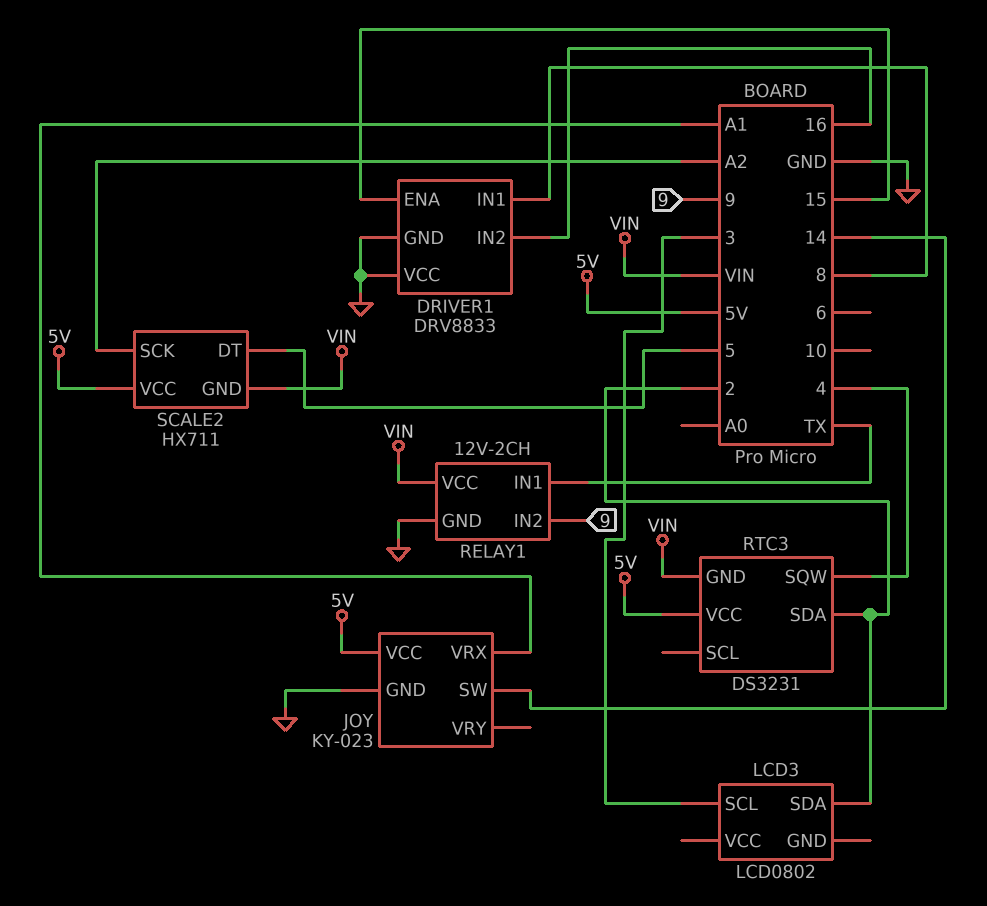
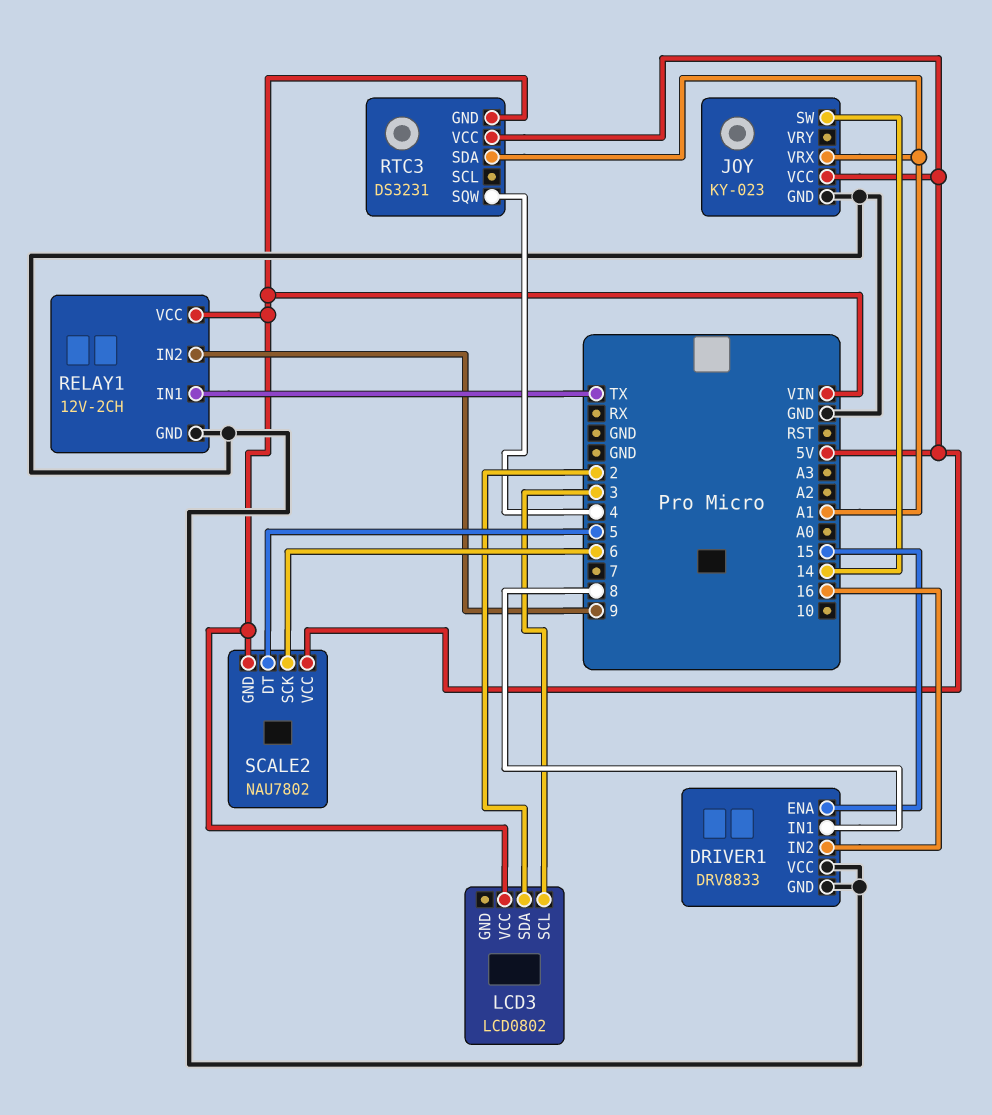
LCD3 pin VCC: none -> VIN
RTC3 pin SDA: 2 -> A1
SCALE2: HX711 -> NAU7802
SCALE2 pin SCK: A2 -> 6

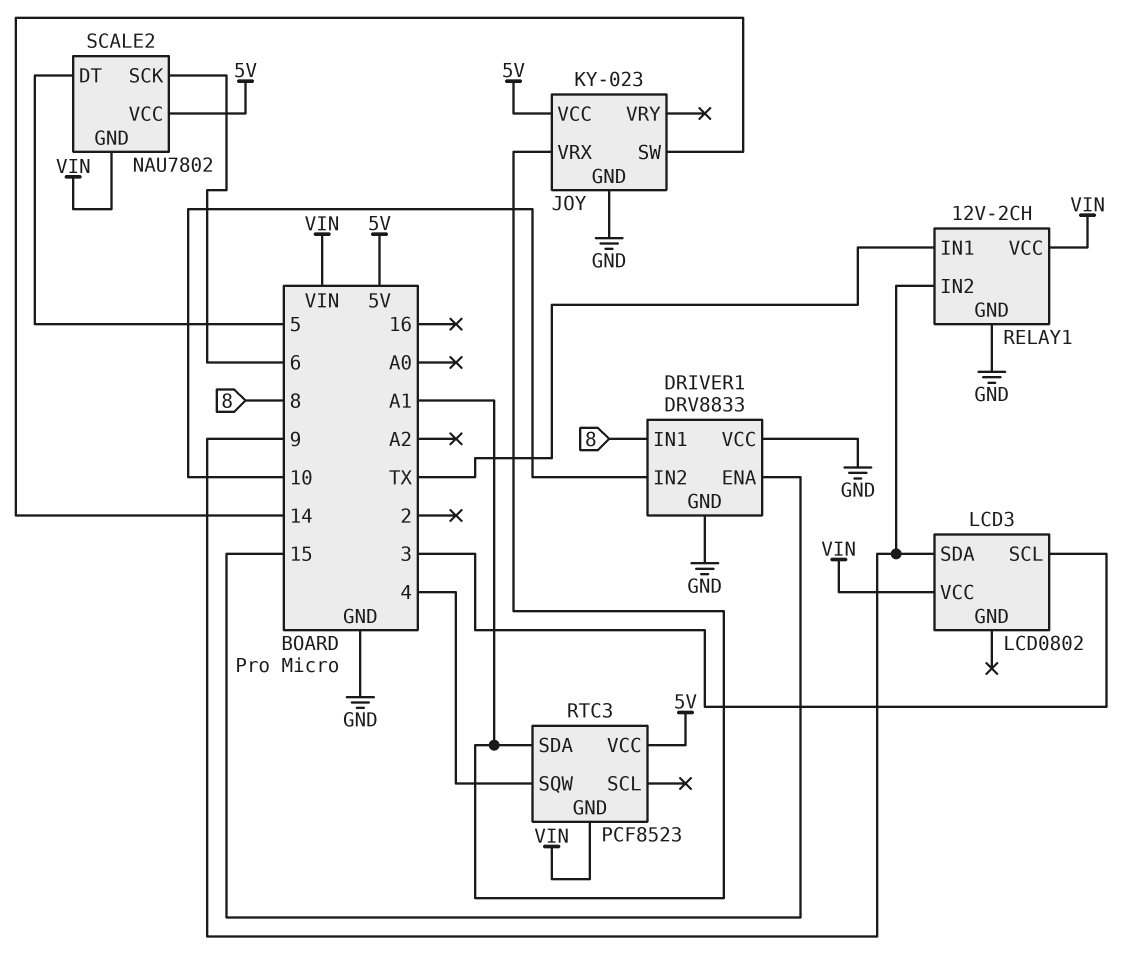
DRIVER1 pin IN2: 16 -> 10
LCD3 pin SDA: 2 -> 9
RTC3: DS3231 -> PCF8523

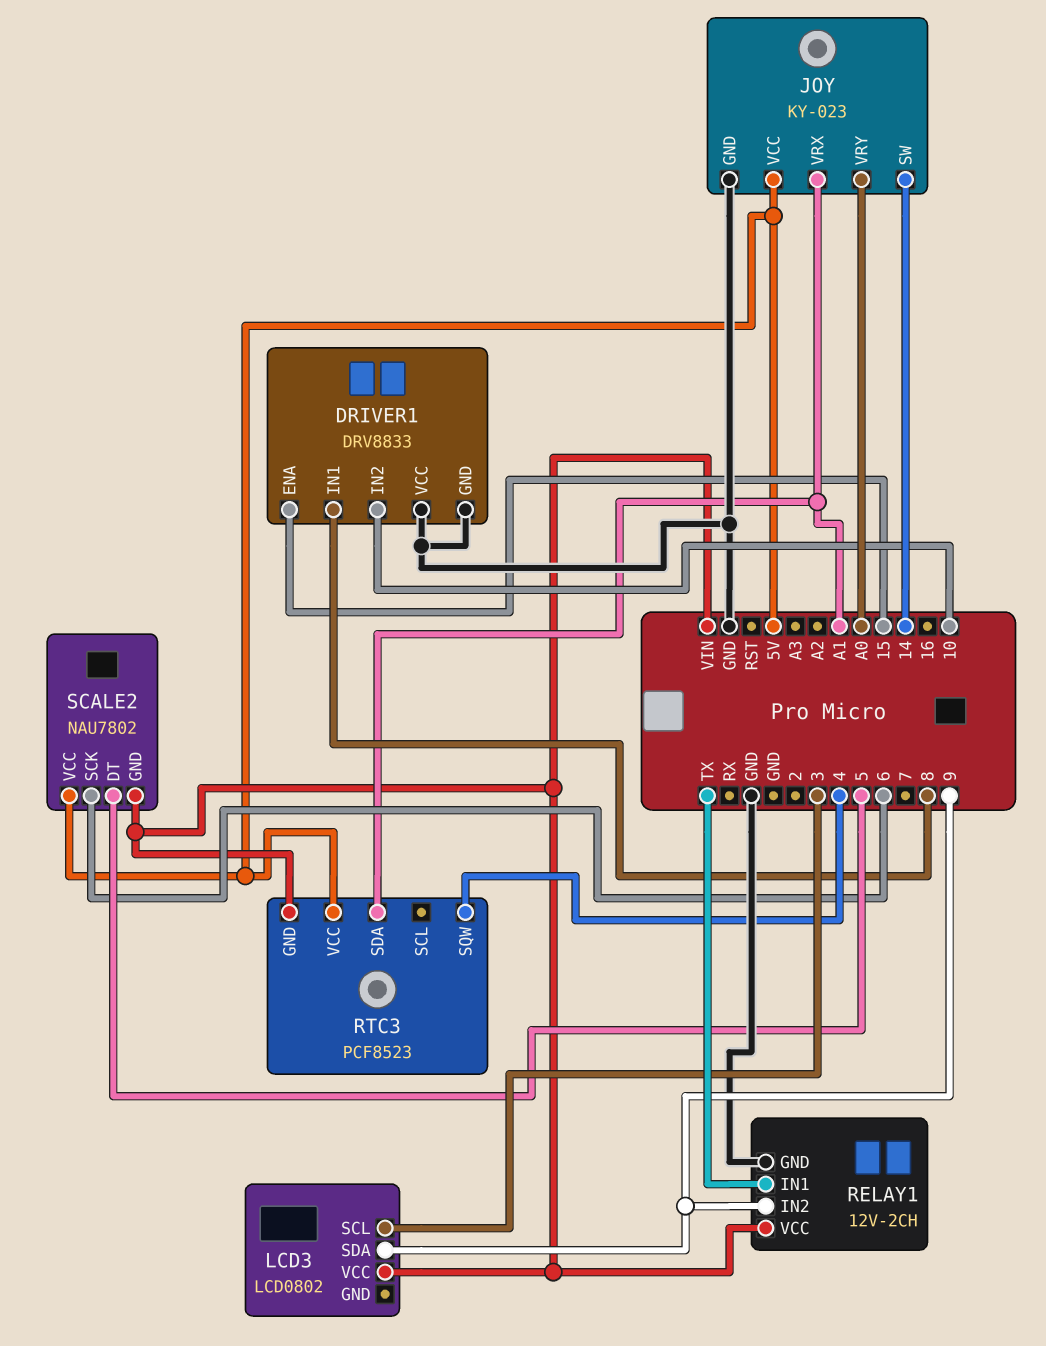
JOY pin VRY: none -> A0

